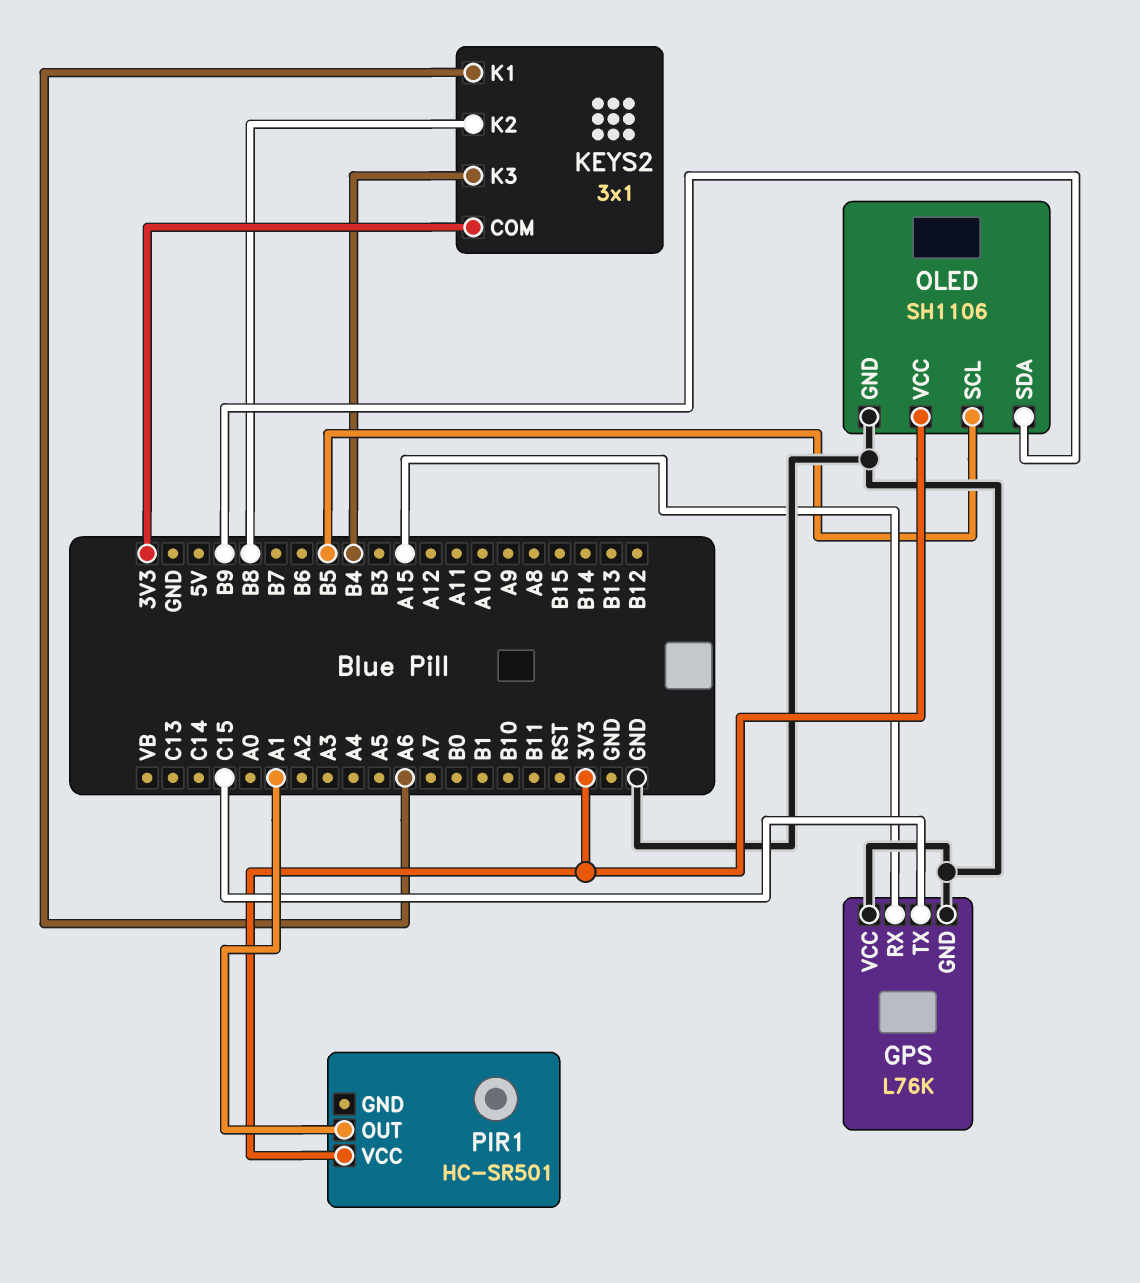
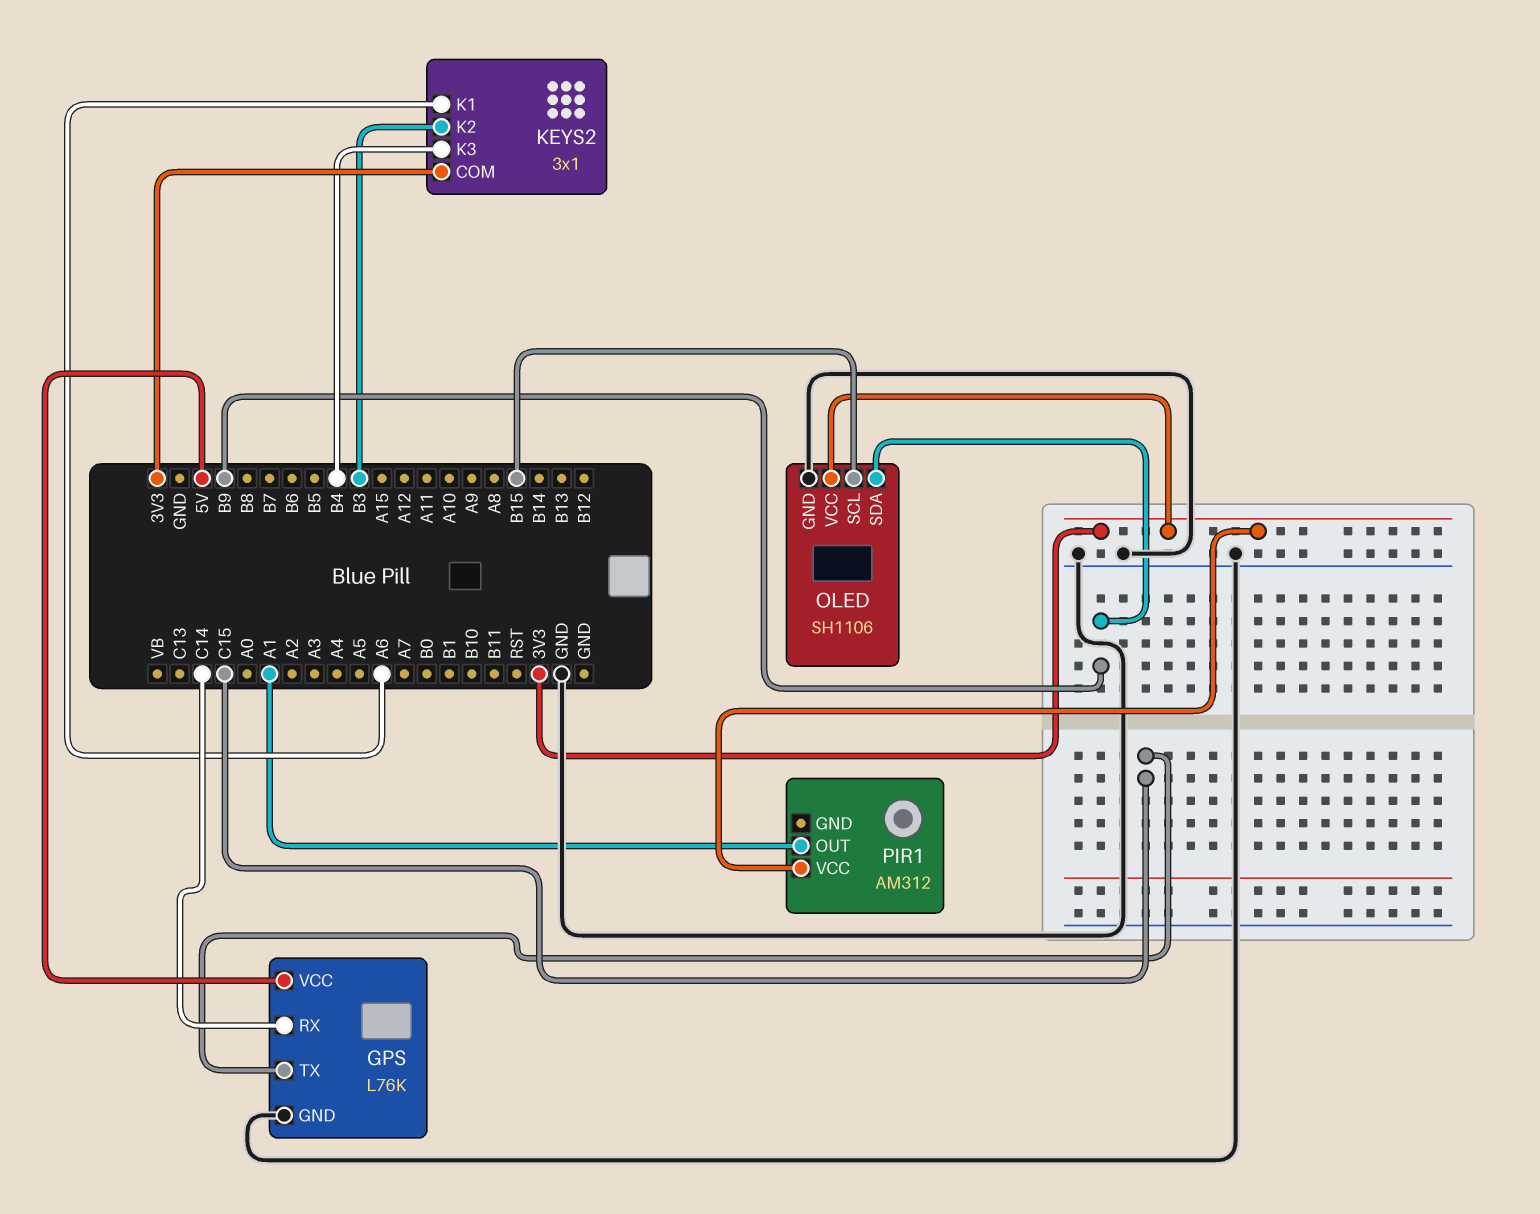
GPS pin RX: A15 -> C14
GPS pin VCC: GND -> 5V
KEYS2 pin K2: B8 -> B3
OLED pin SCL: B5 -> B15
PIR1: HC-SR501 -> AM312

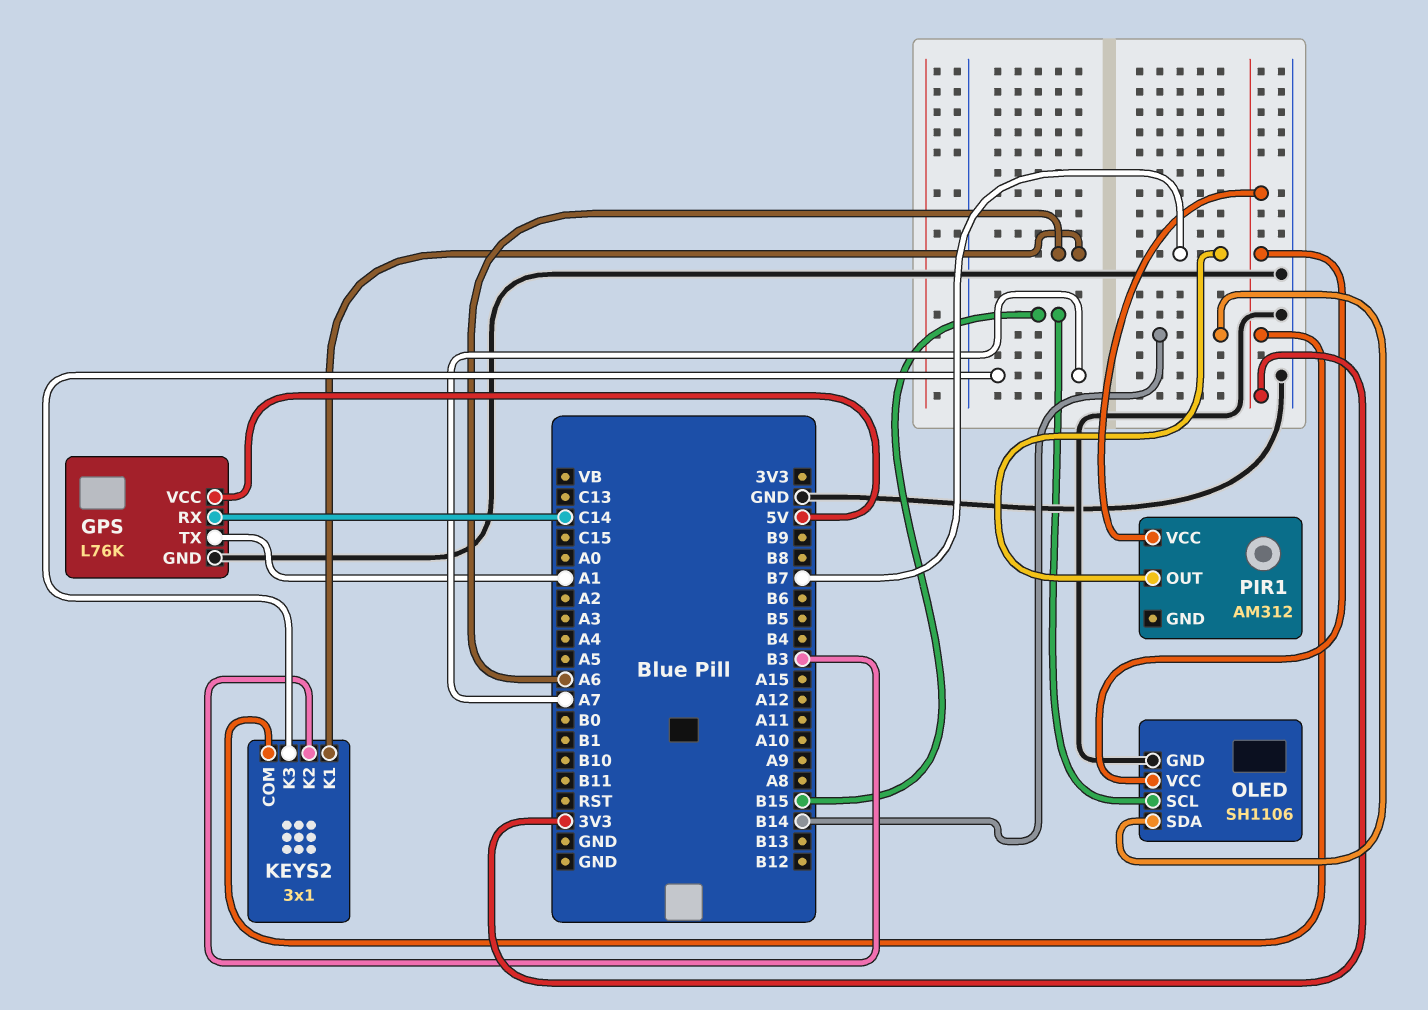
GPS pin TX: C15 -> A1
KEYS2 pin K3: B4 -> A7
OLED pin SDA: B9 -> B14
PIR1 pin OUT: A1 -> B7

